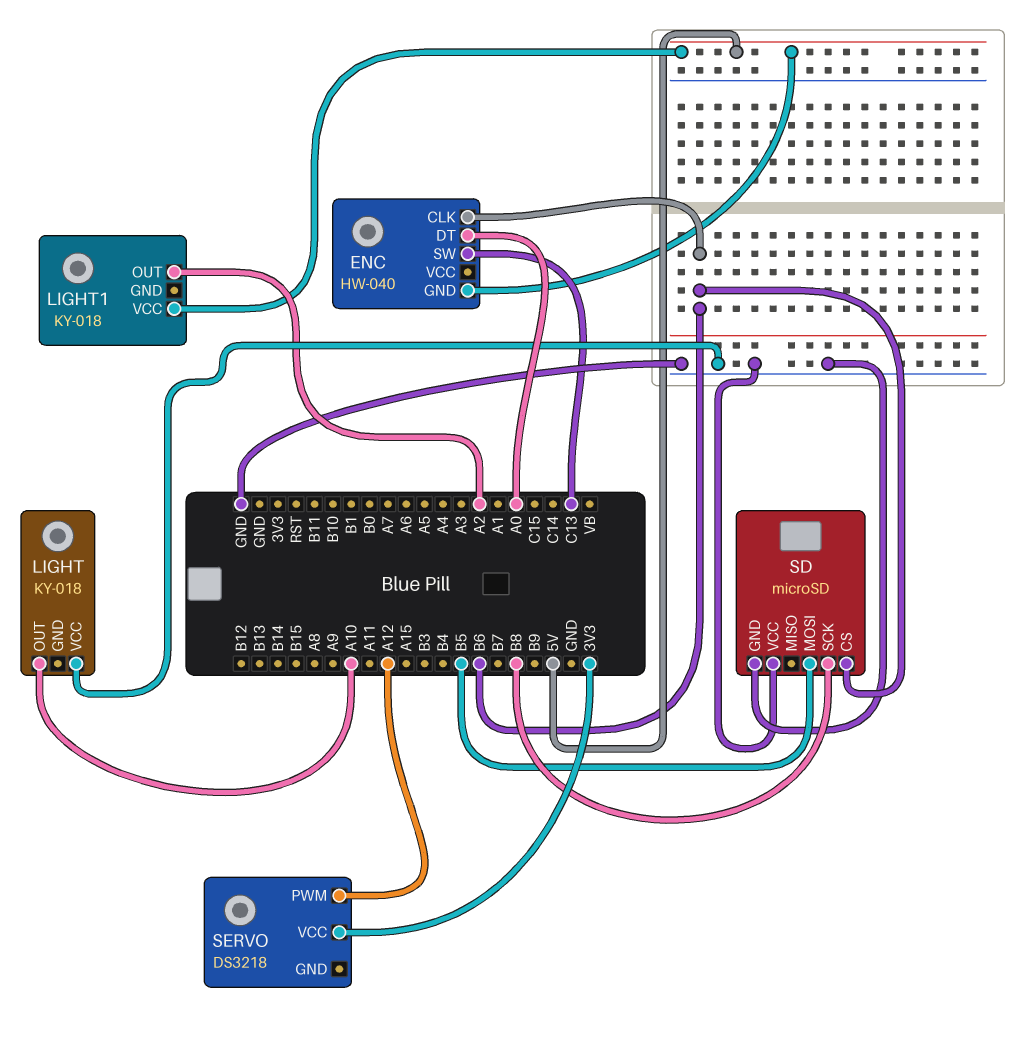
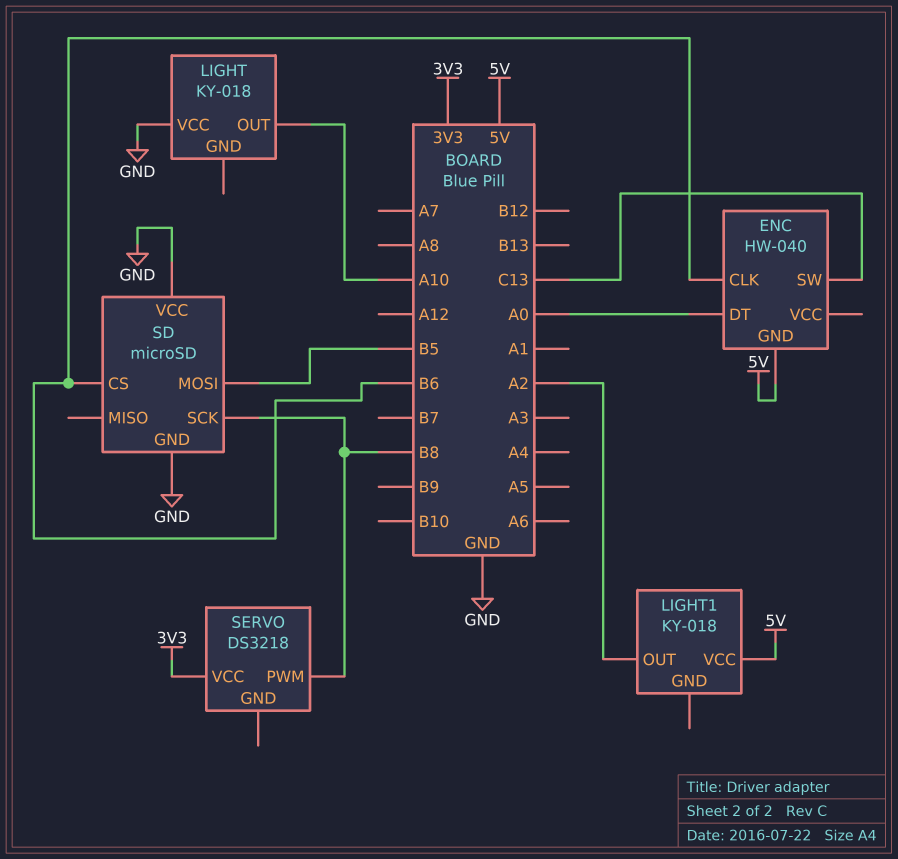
SERVO pin PWM: A12 -> B8

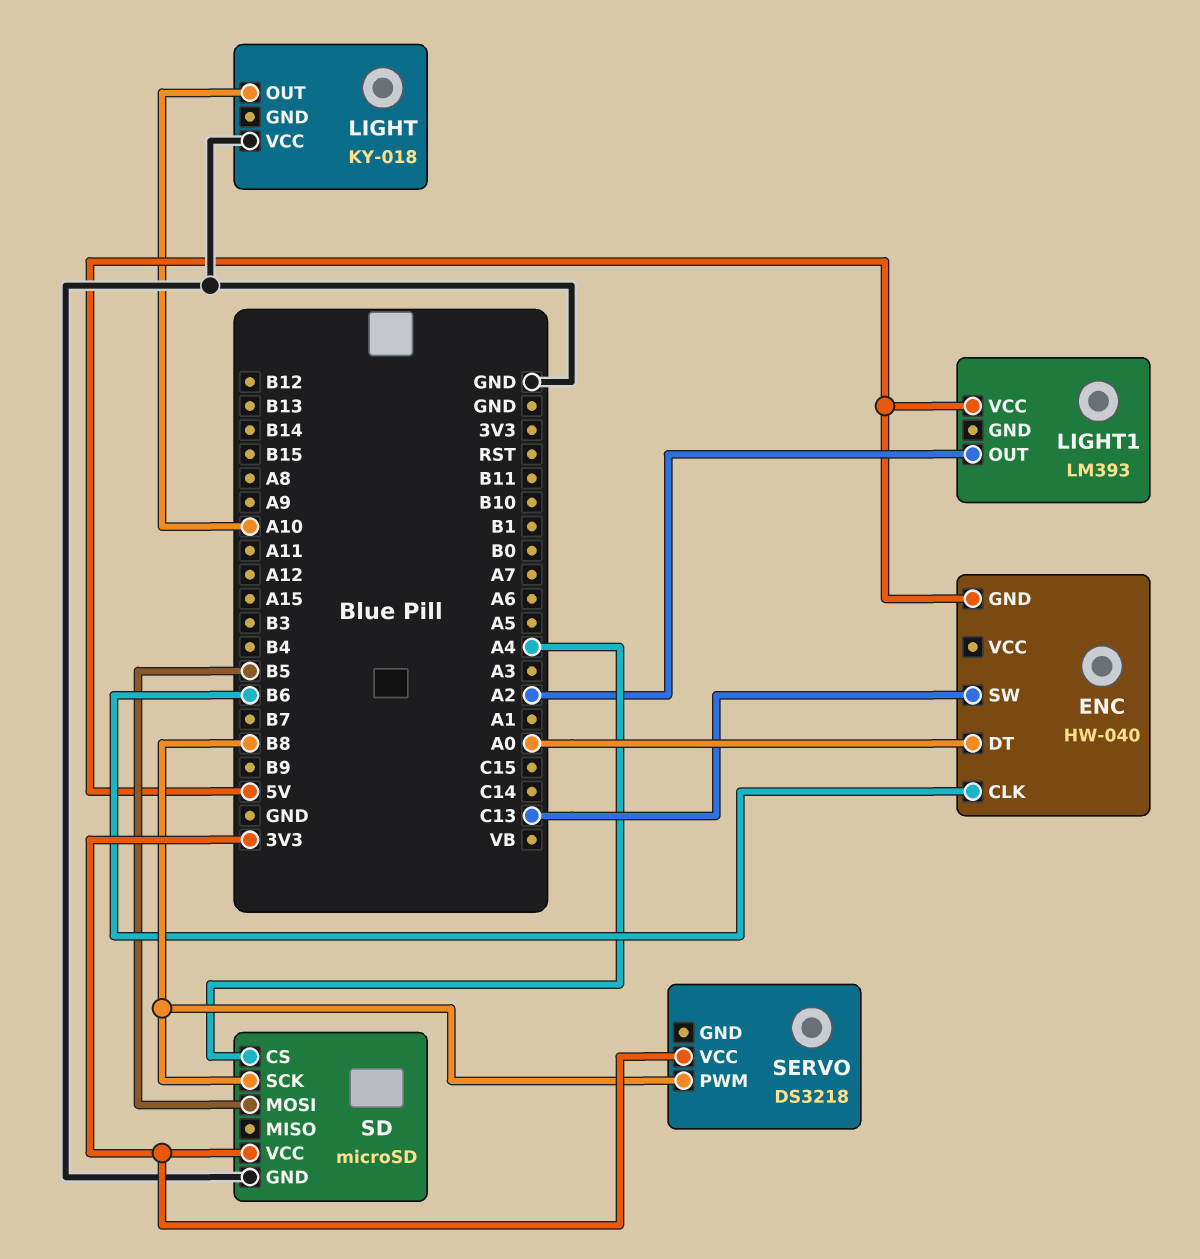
LIGHT1: KY-018 -> LM393
SD pin CS: B6 -> A4
SD pin VCC: GND -> 3V3

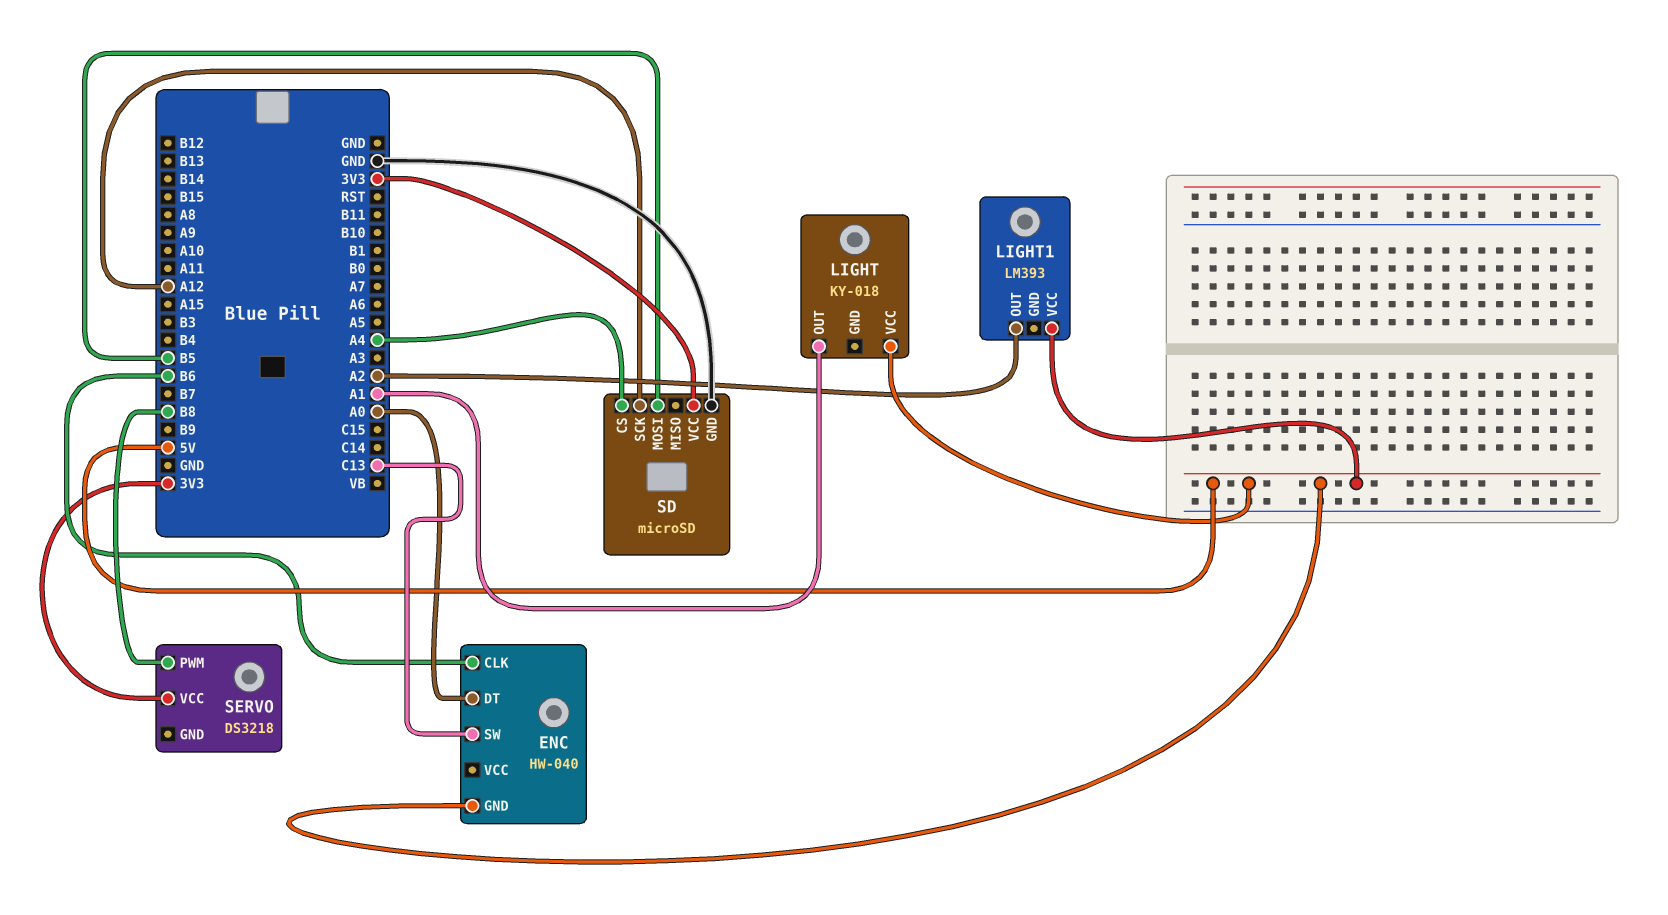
LIGHT pin OUT: A10 -> A1
LIGHT pin VCC: GND -> 5V
SD pin SCK: B8 -> A12

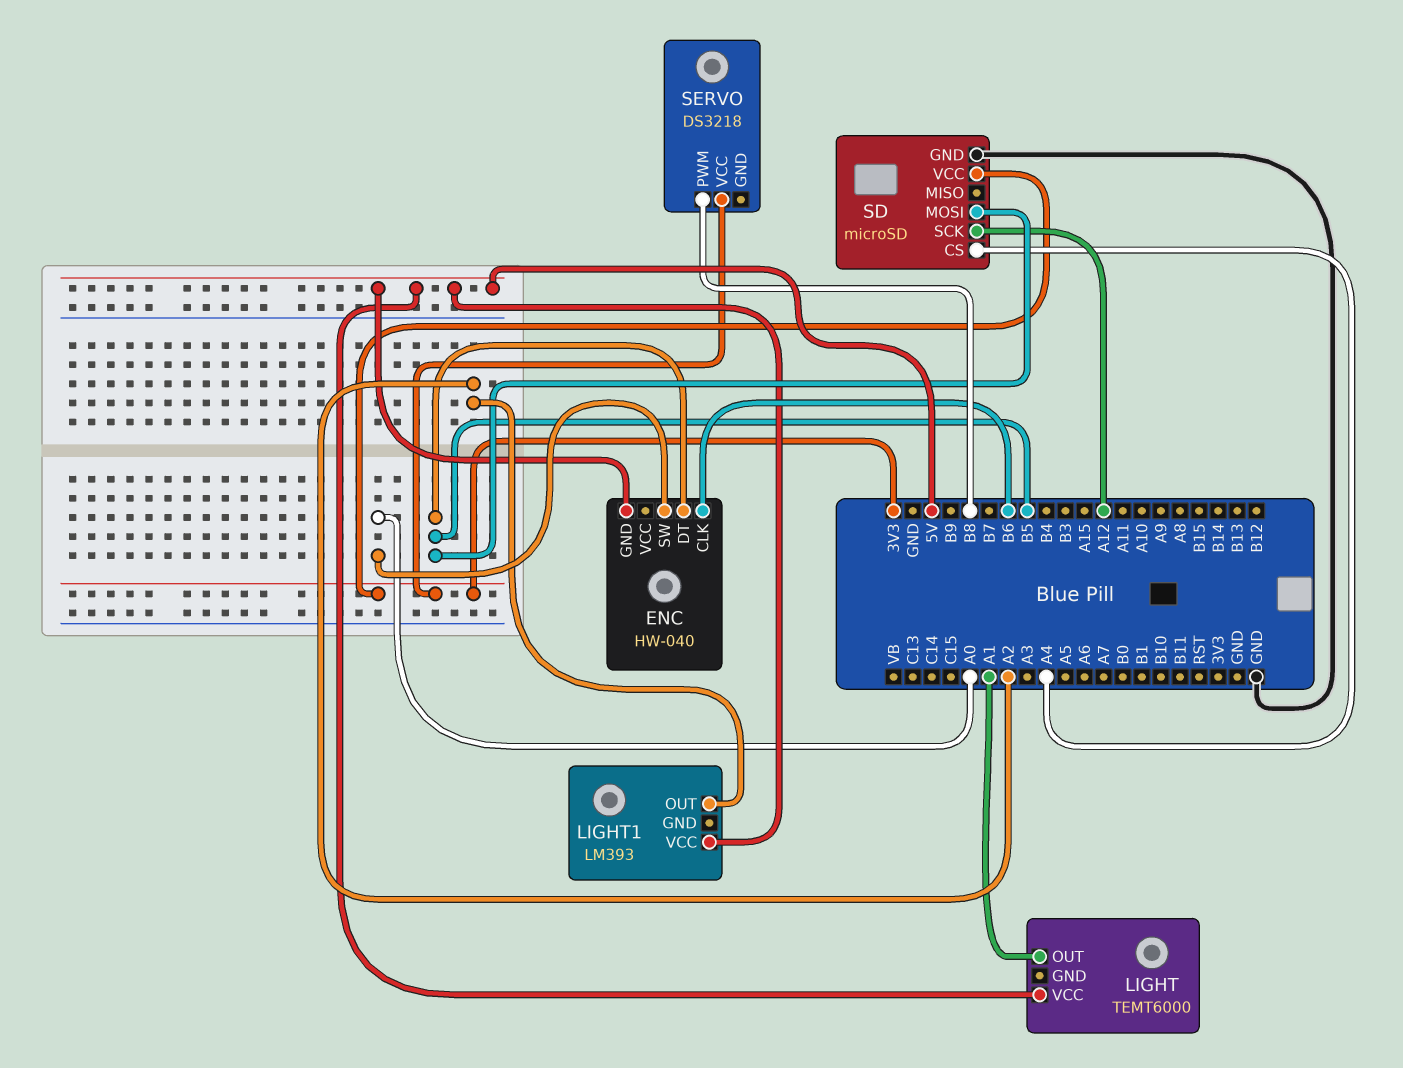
ENC pin DT: A0 -> B5
ENC pin SW: C13 -> A0
LIGHT: KY-018 -> TEMT6000

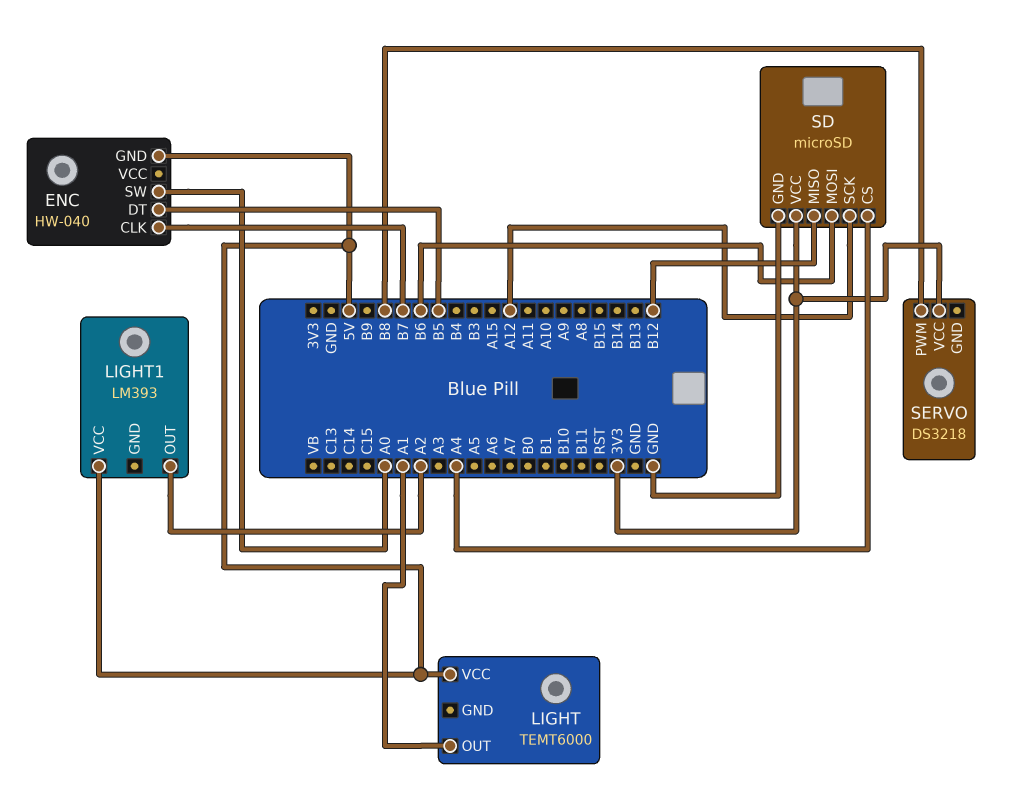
ENC pin CLK: B6 -> B7
SD pin MISO: none -> B12
SD pin MOSI: B5 -> B6

